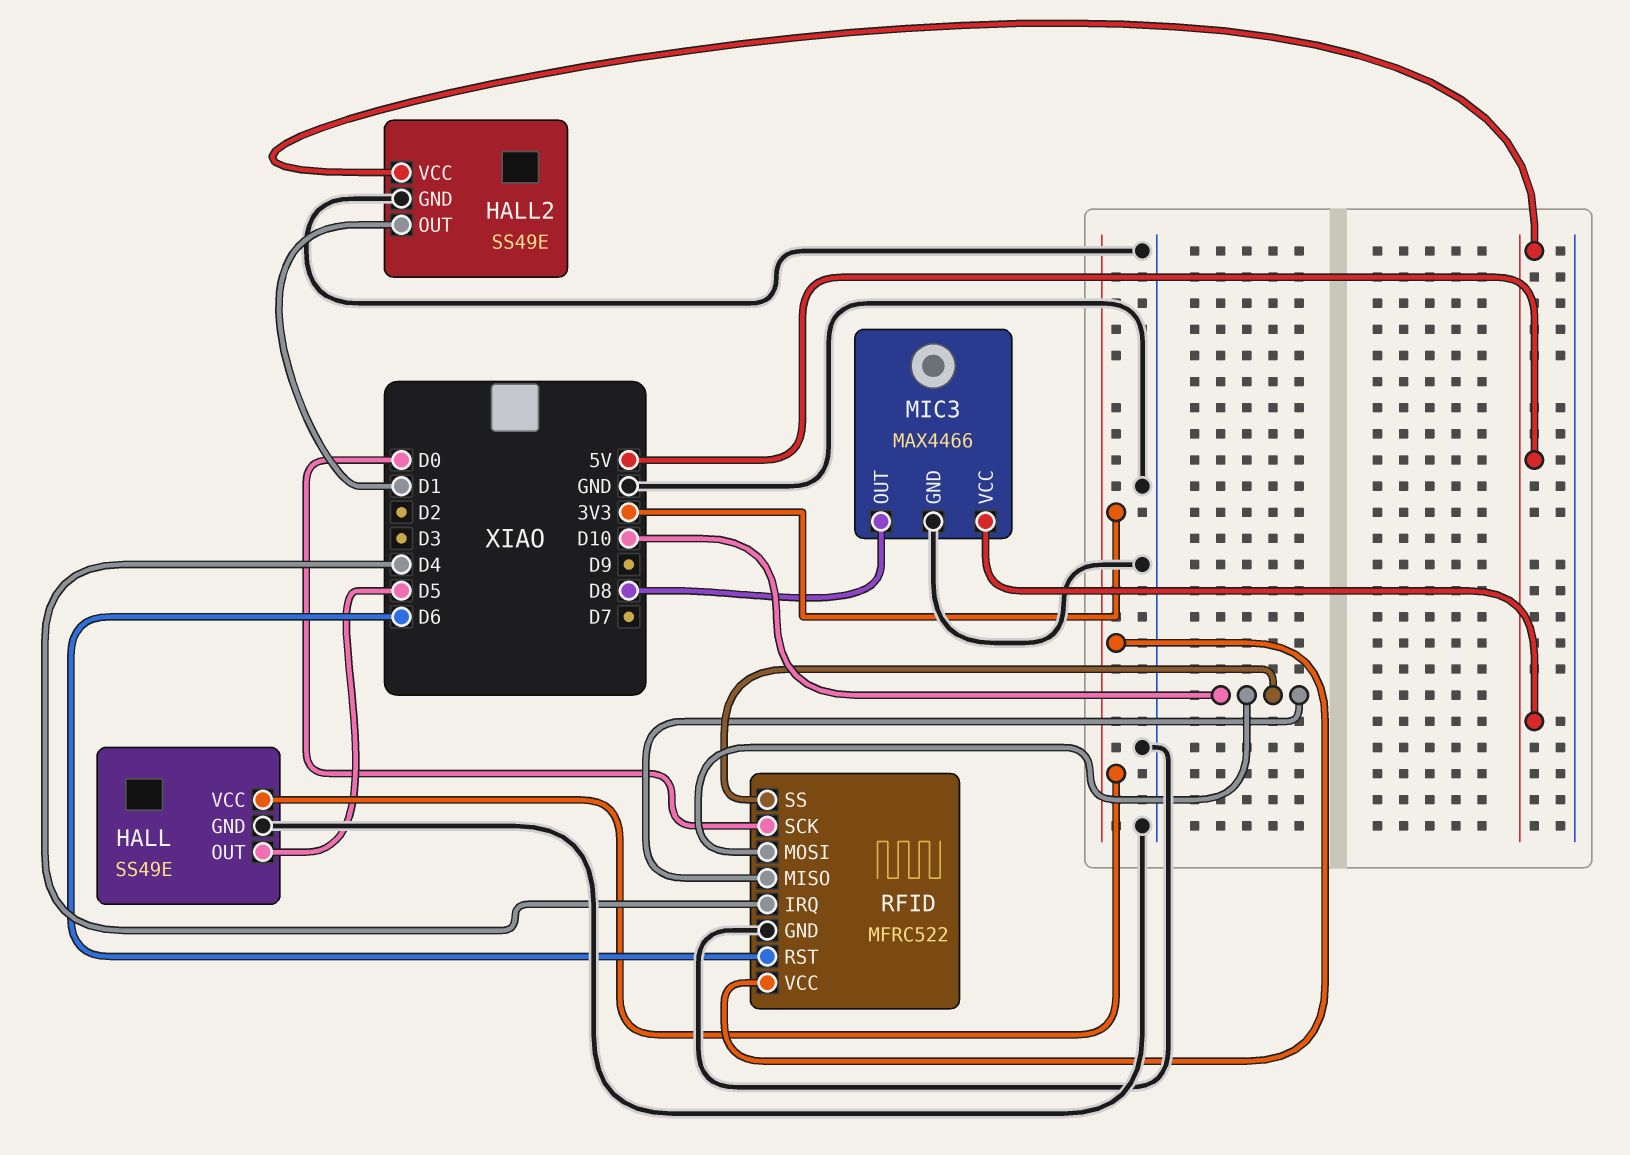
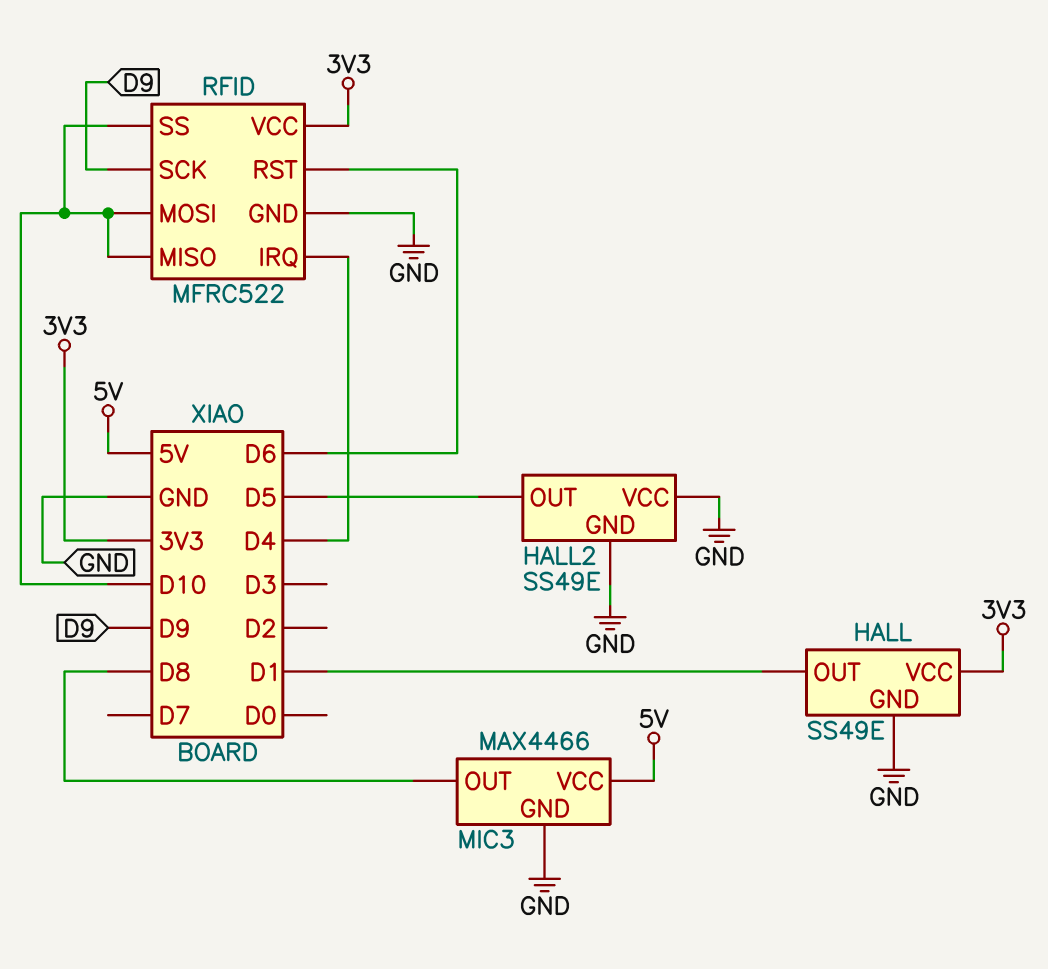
HALL pin OUT: D5 -> D1
HALL2 pin OUT: D1 -> D5
HALL2 pin VCC: 5V -> GND
RFID pin SCK: D0 -> D9

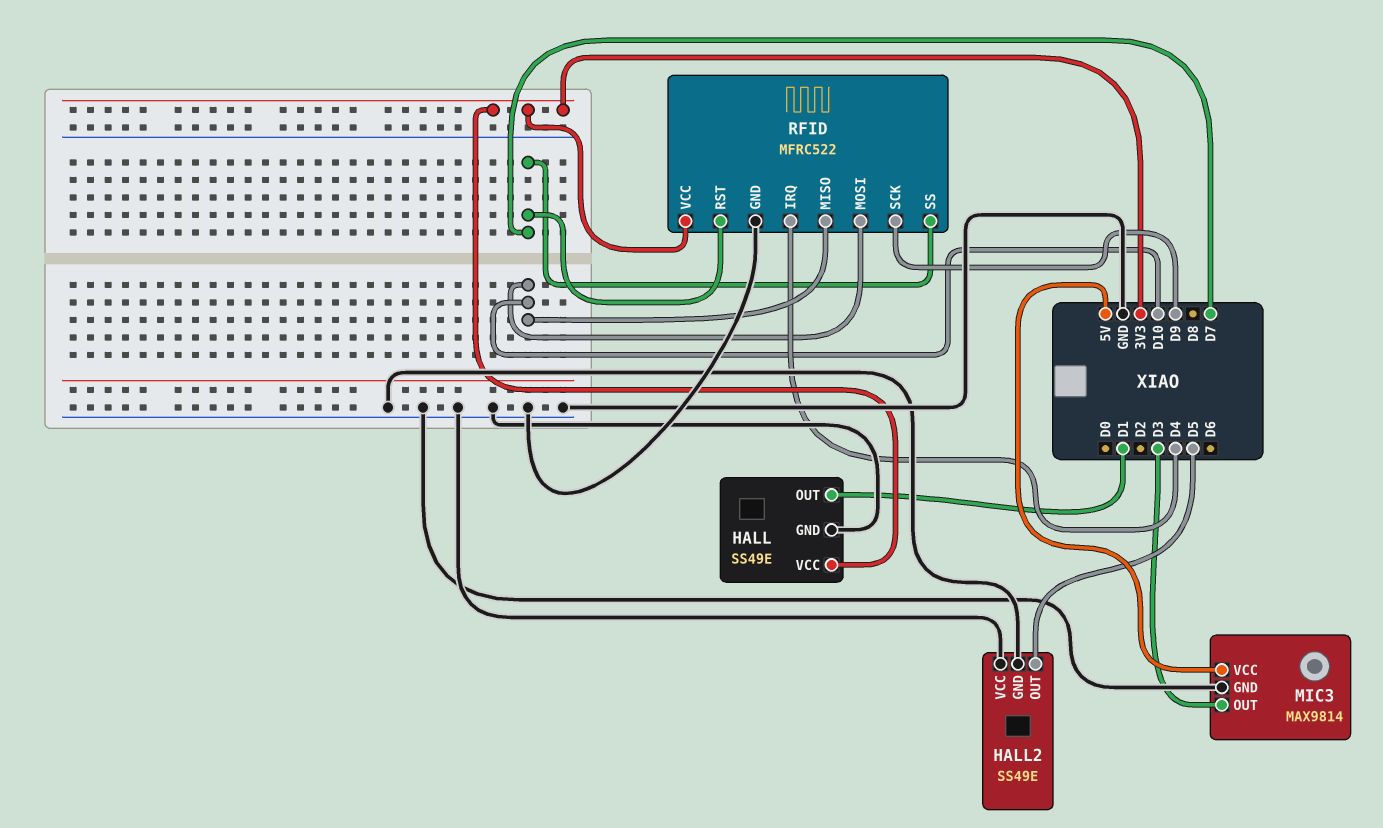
MIC3: MAX4466 -> MAX9814
MIC3 pin OUT: D8 -> D3
RFID pin RST: D6 -> D7
RFID pin SS: D10 -> D7

